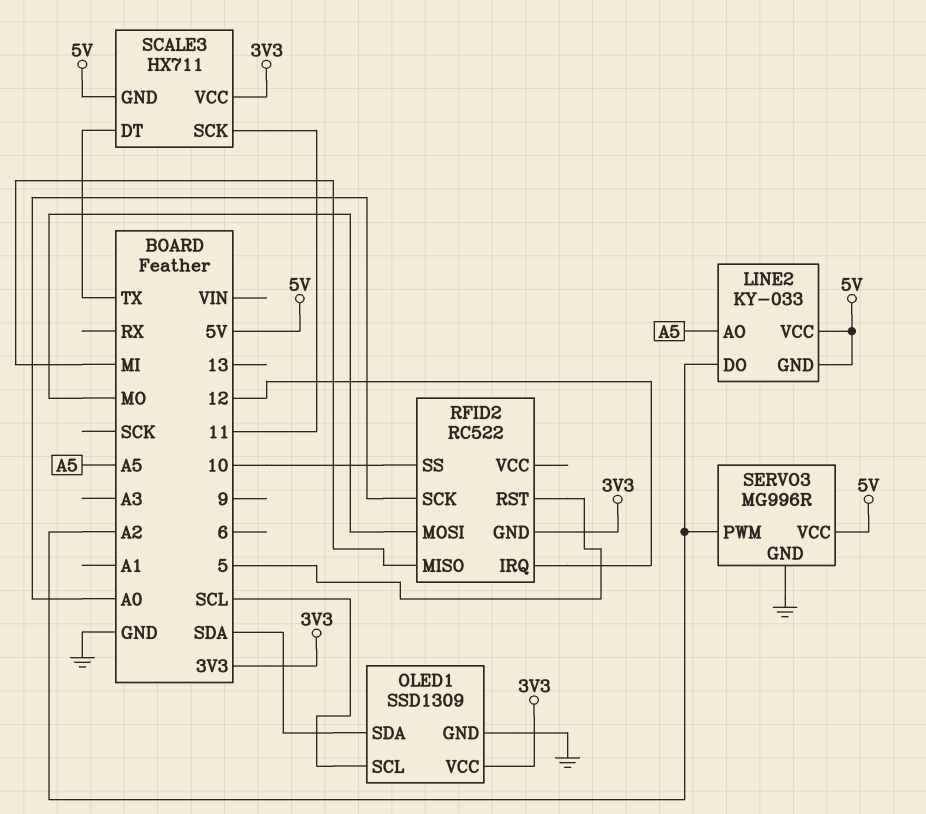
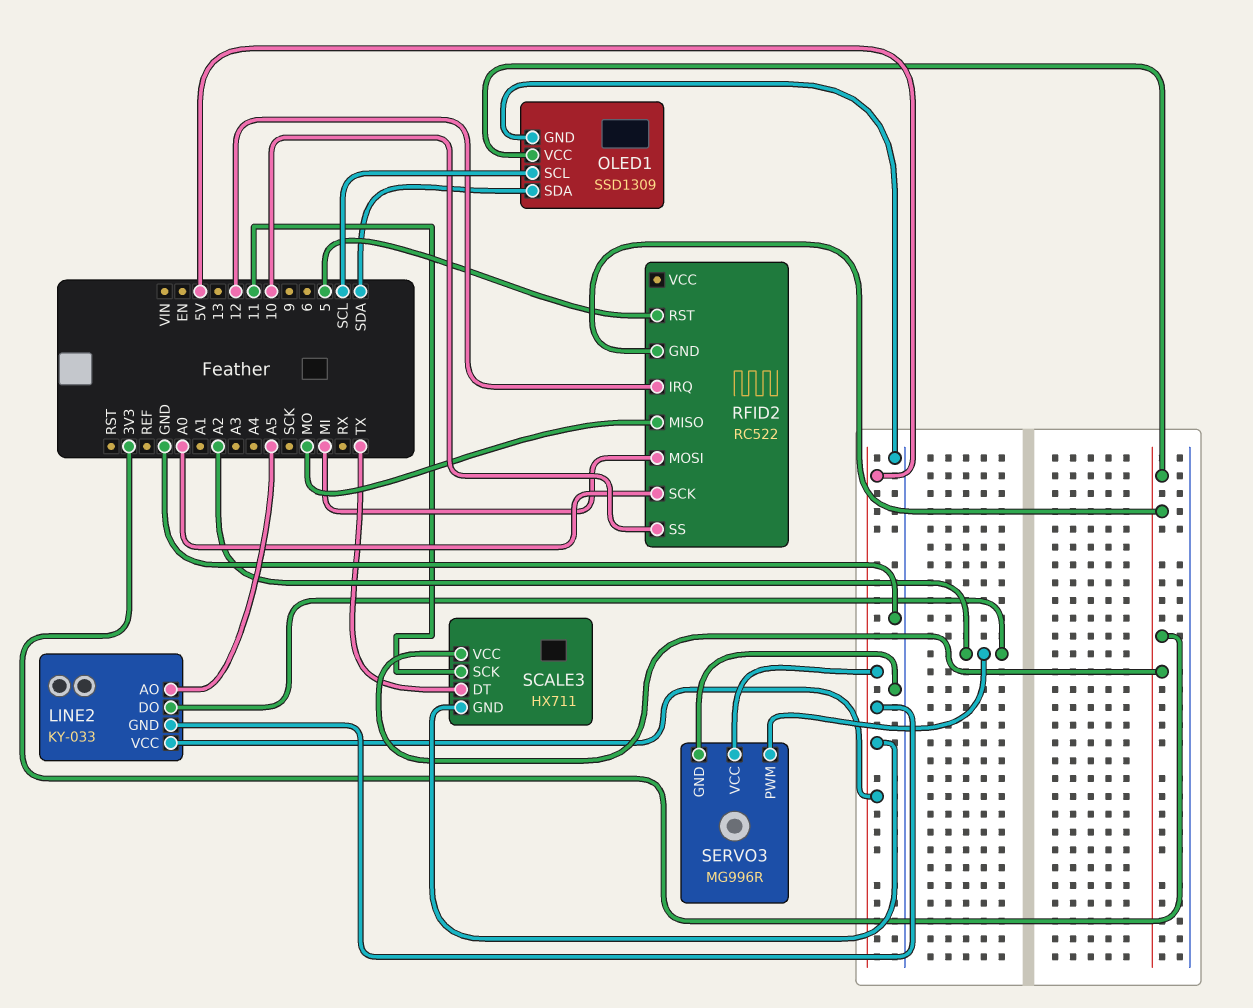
RFID2 pin MISO: MI -> MO
RFID2 pin MOSI: MO -> MI

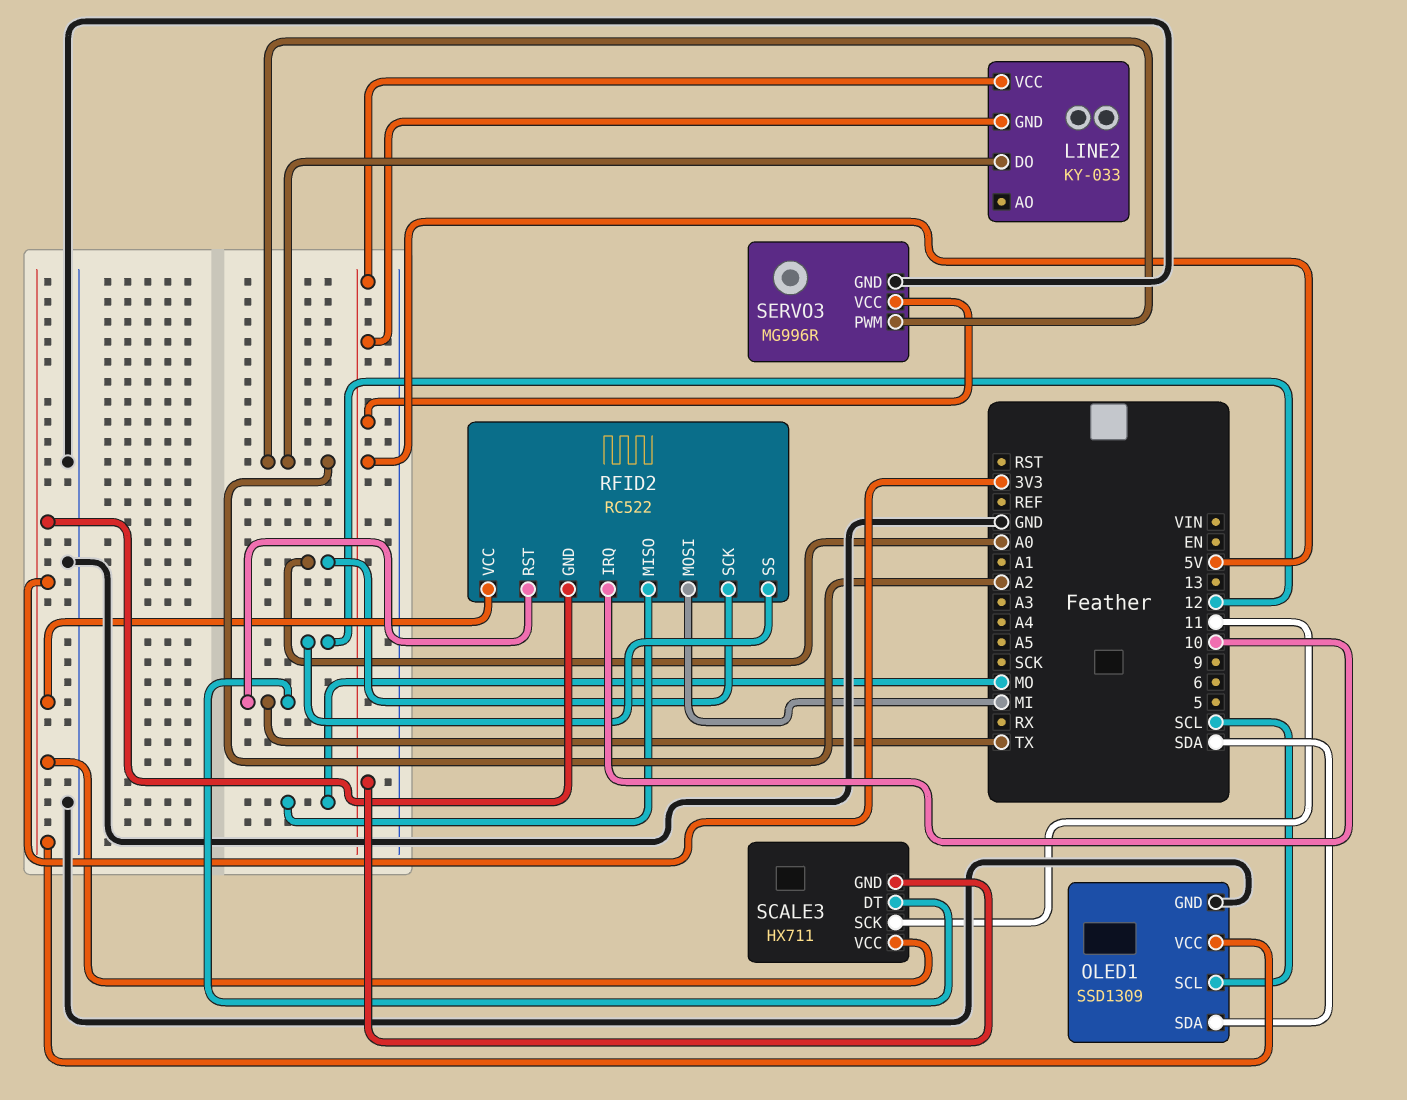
LINE2 pin AO: A5 -> none
RFID2 pin IRQ: 12 -> 10
RFID2 pin RST: 5 -> TX
RFID2 pin SS: 10 -> 12
RFID2 pin VCC: none -> 3V3

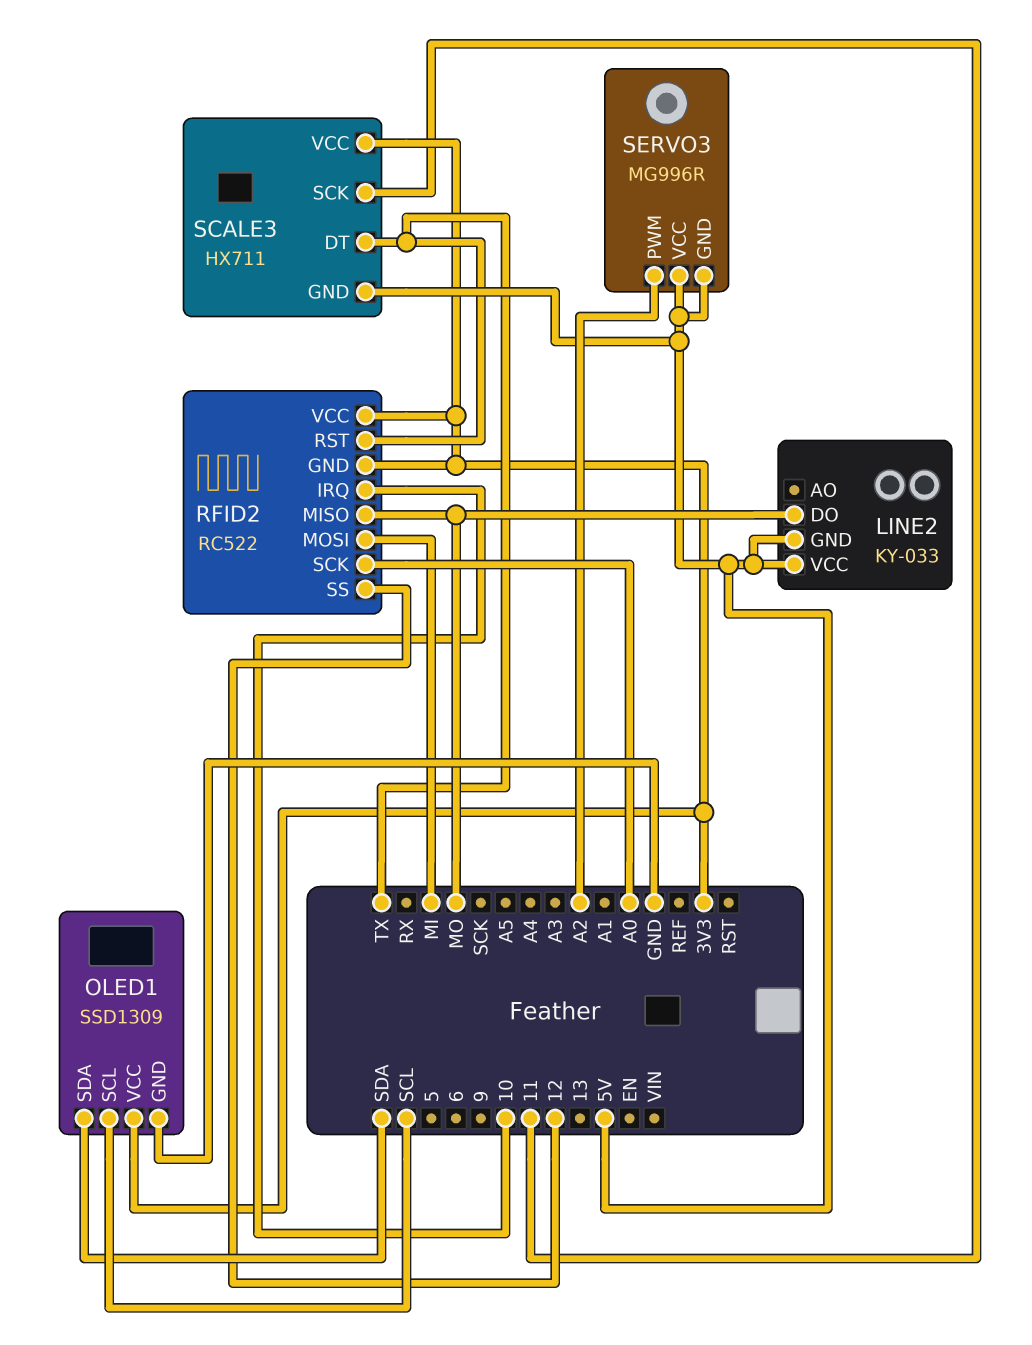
LINE2 pin DO: A2 -> MO
SERVO3 pin GND: GND -> 5V

